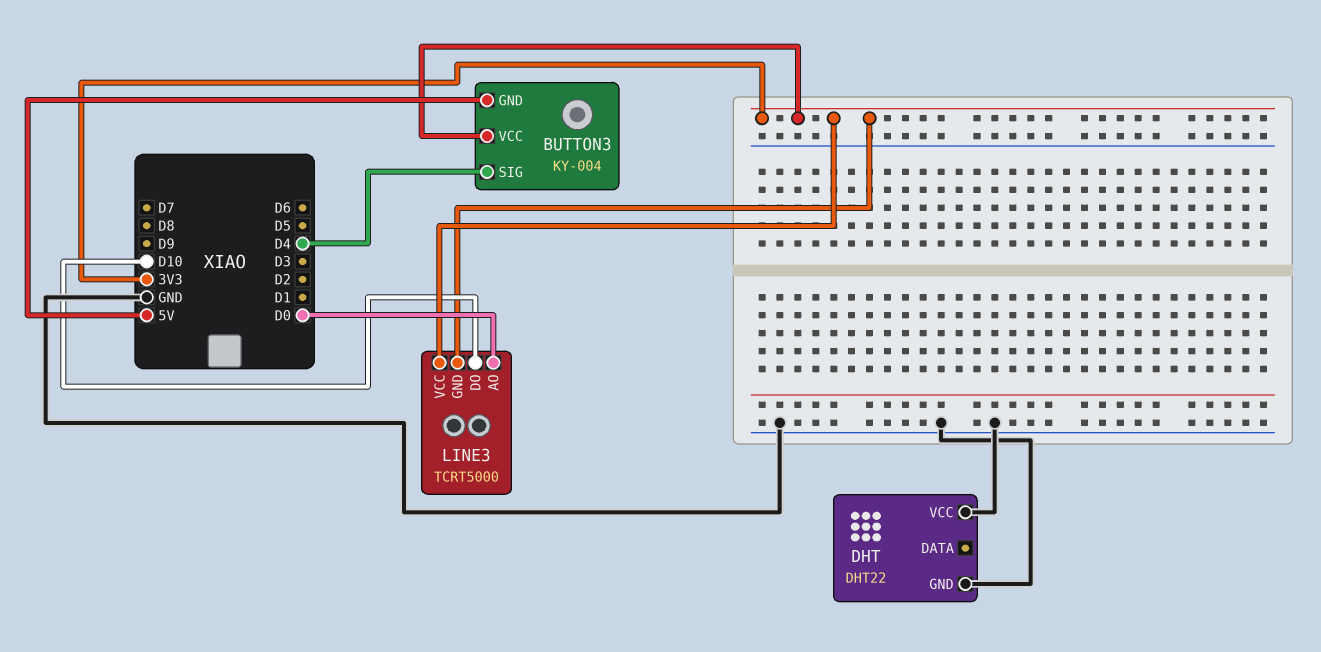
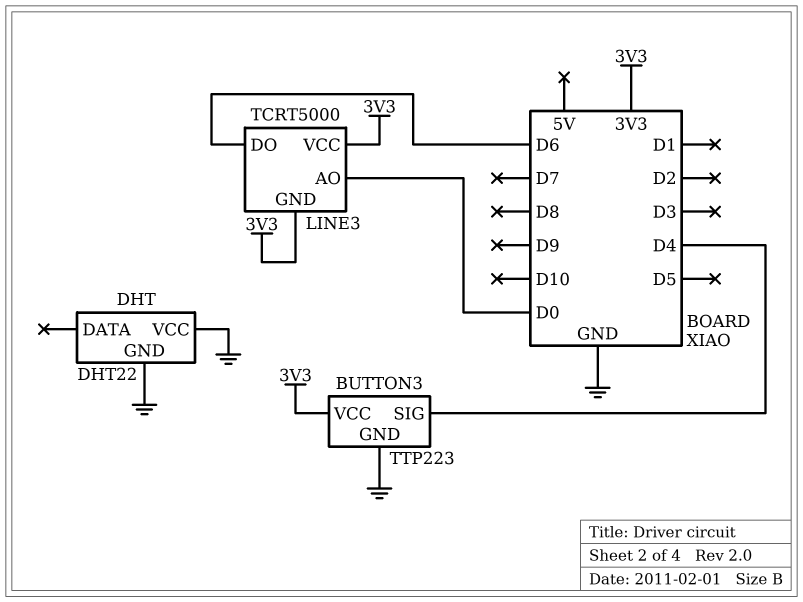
BUTTON3: KY-004 -> TTP223
BUTTON3 pin GND: 5V -> GND
LINE3 pin DO: D10 -> D6

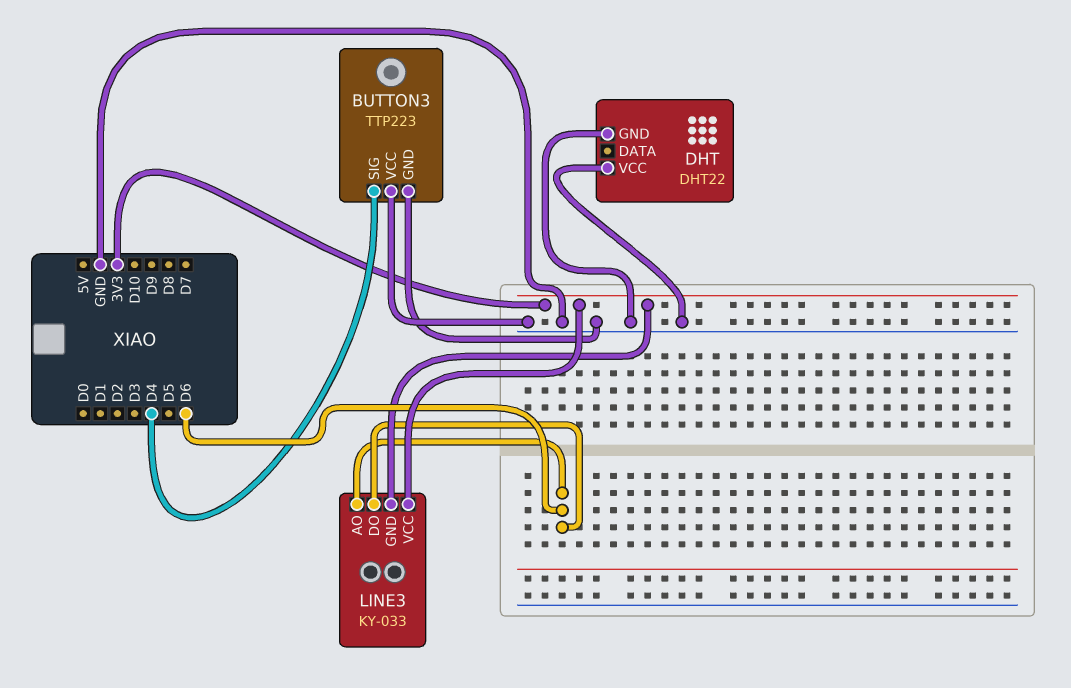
BUTTON3 pin VCC: 3V3 -> GND
LINE3: TCRT5000 -> KY-033
LINE3 pin AO: D0 -> D6

